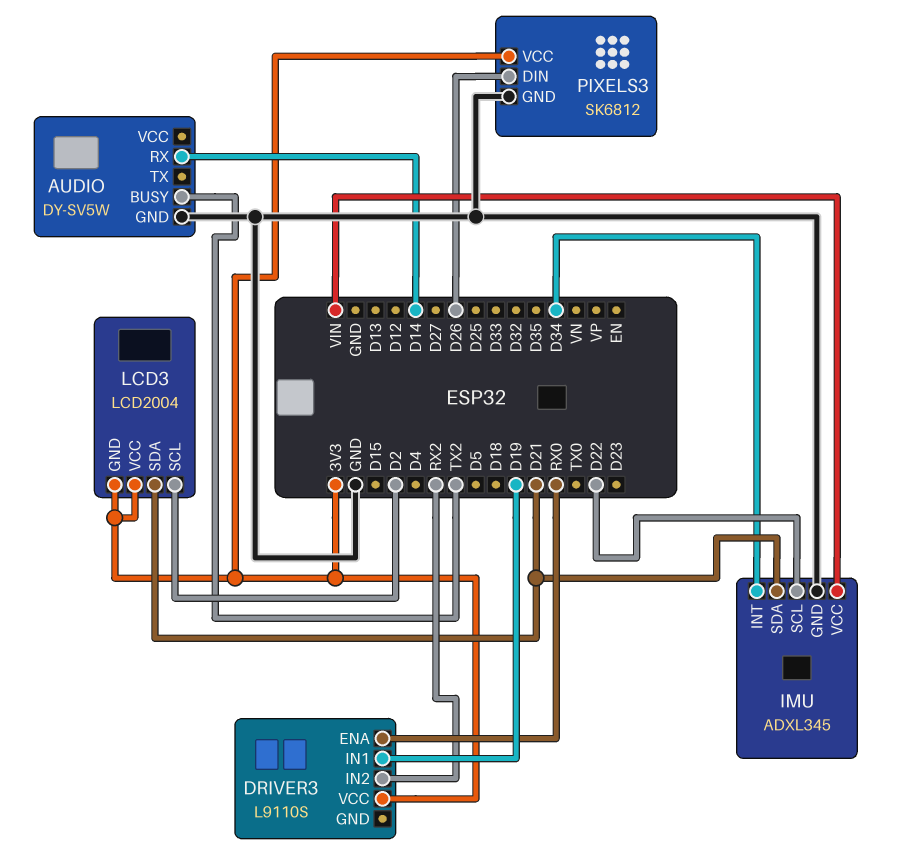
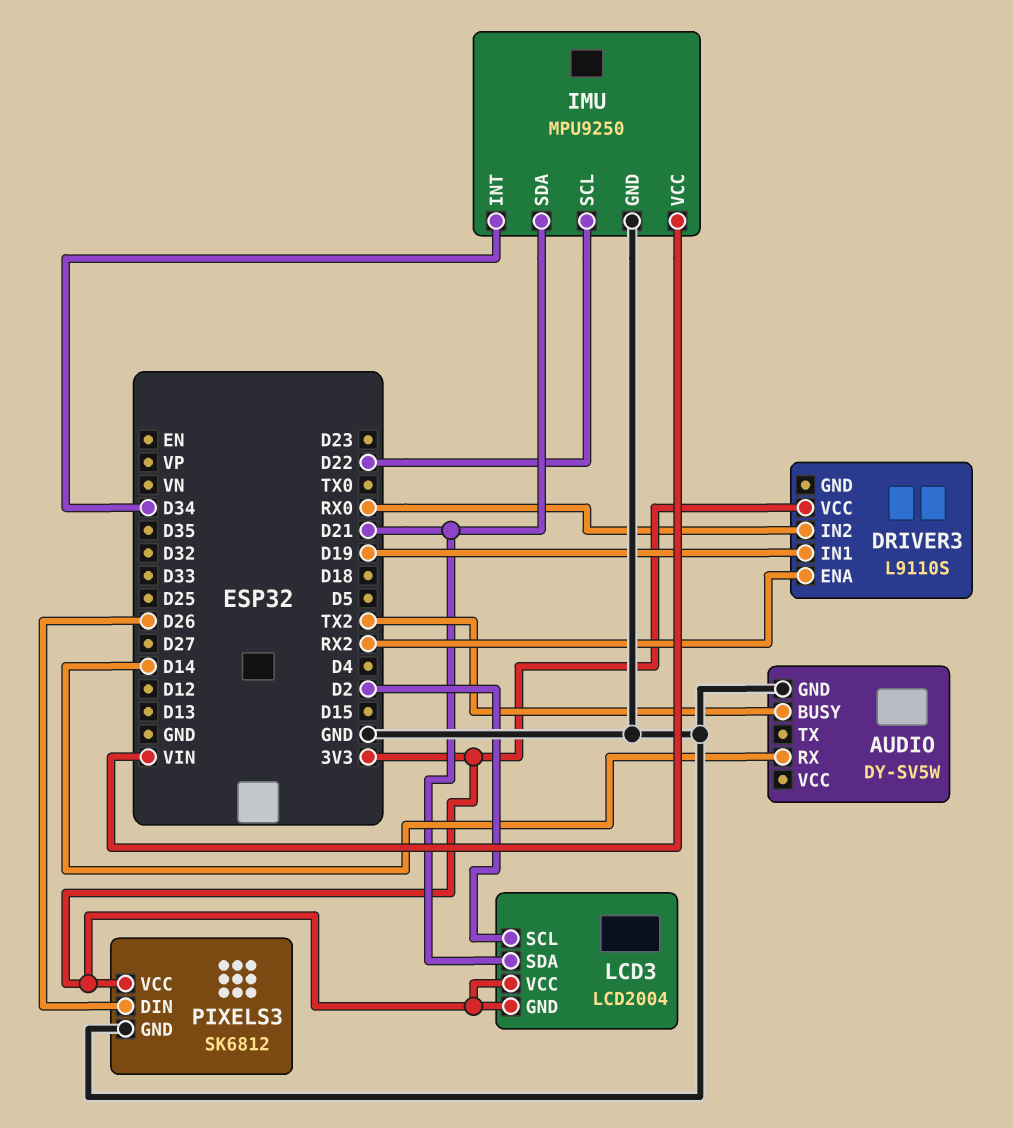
DRIVER3 pin ENA: RX0 -> RX2
DRIVER3 pin IN2: RX2 -> RX0
IMU: ADXL345 -> MPU9250

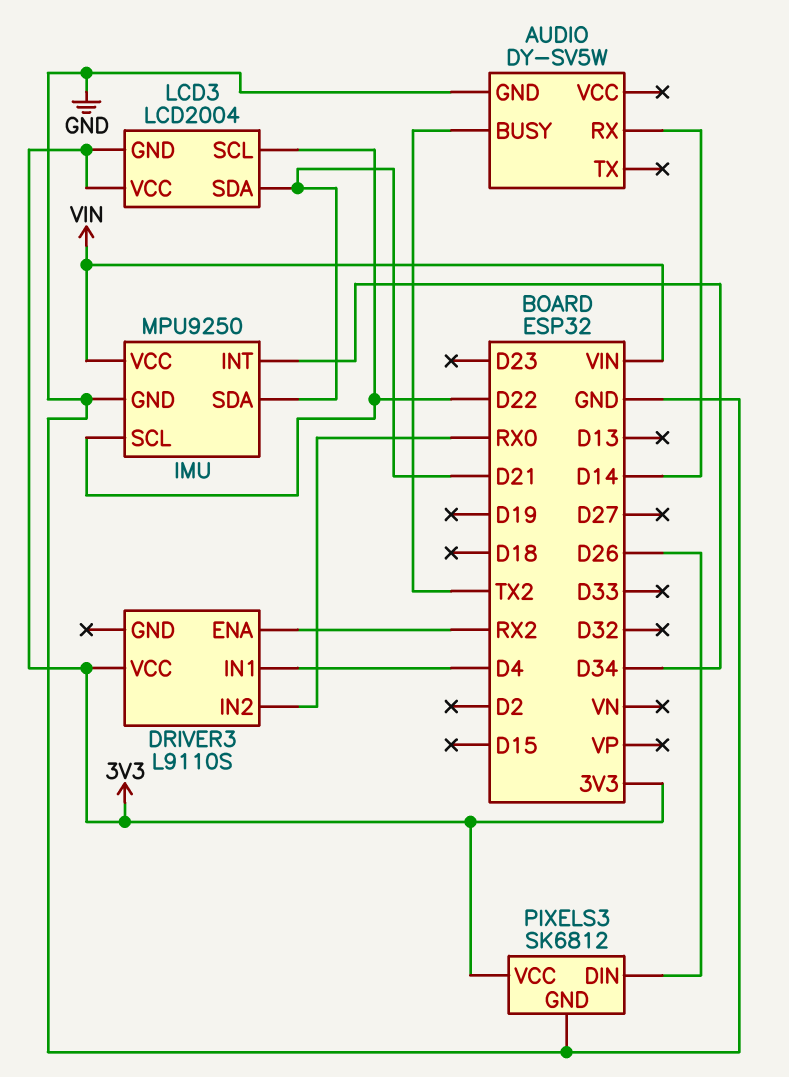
DRIVER3 pin IN1: D19 -> D4
LCD3 pin SCL: D2 -> D22

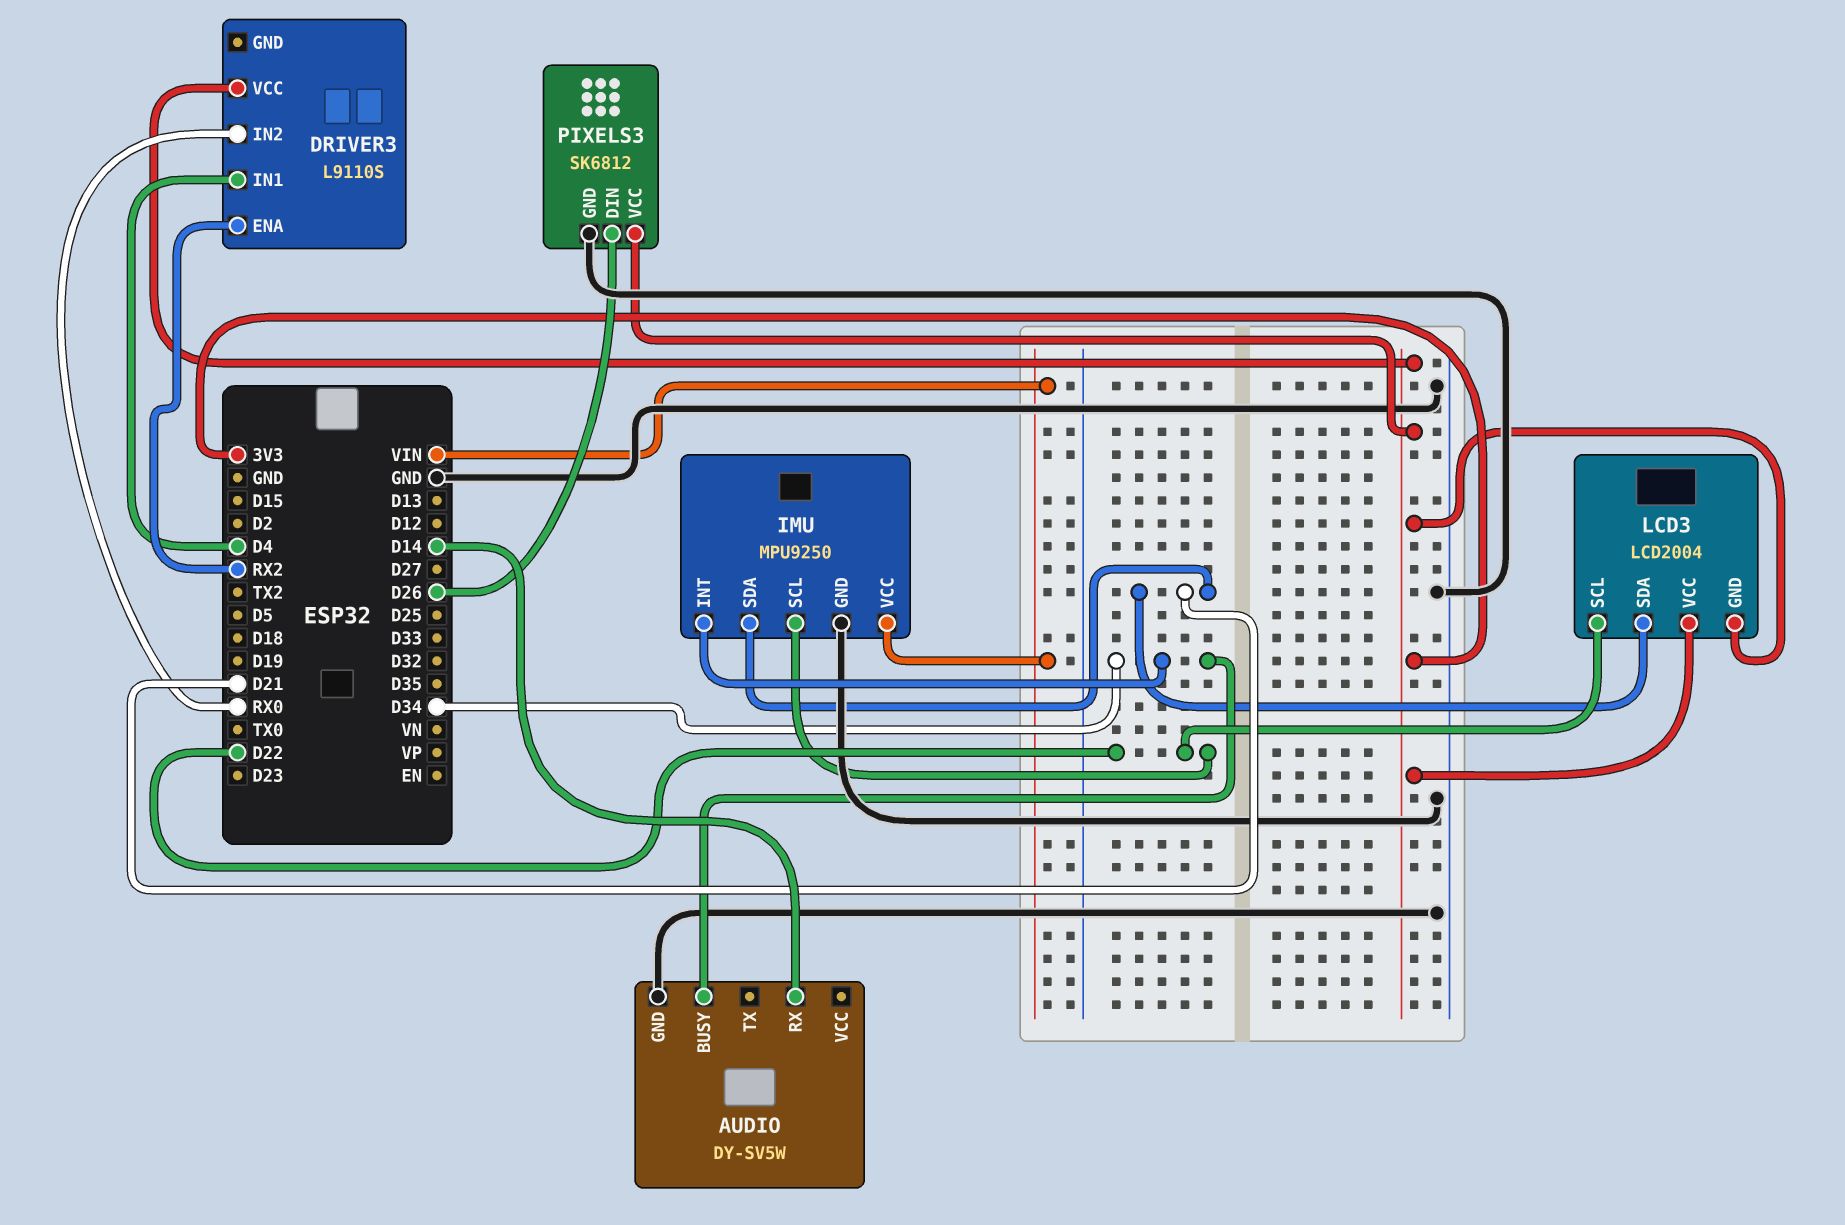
AUDIO pin BUSY: TX2 -> D34

